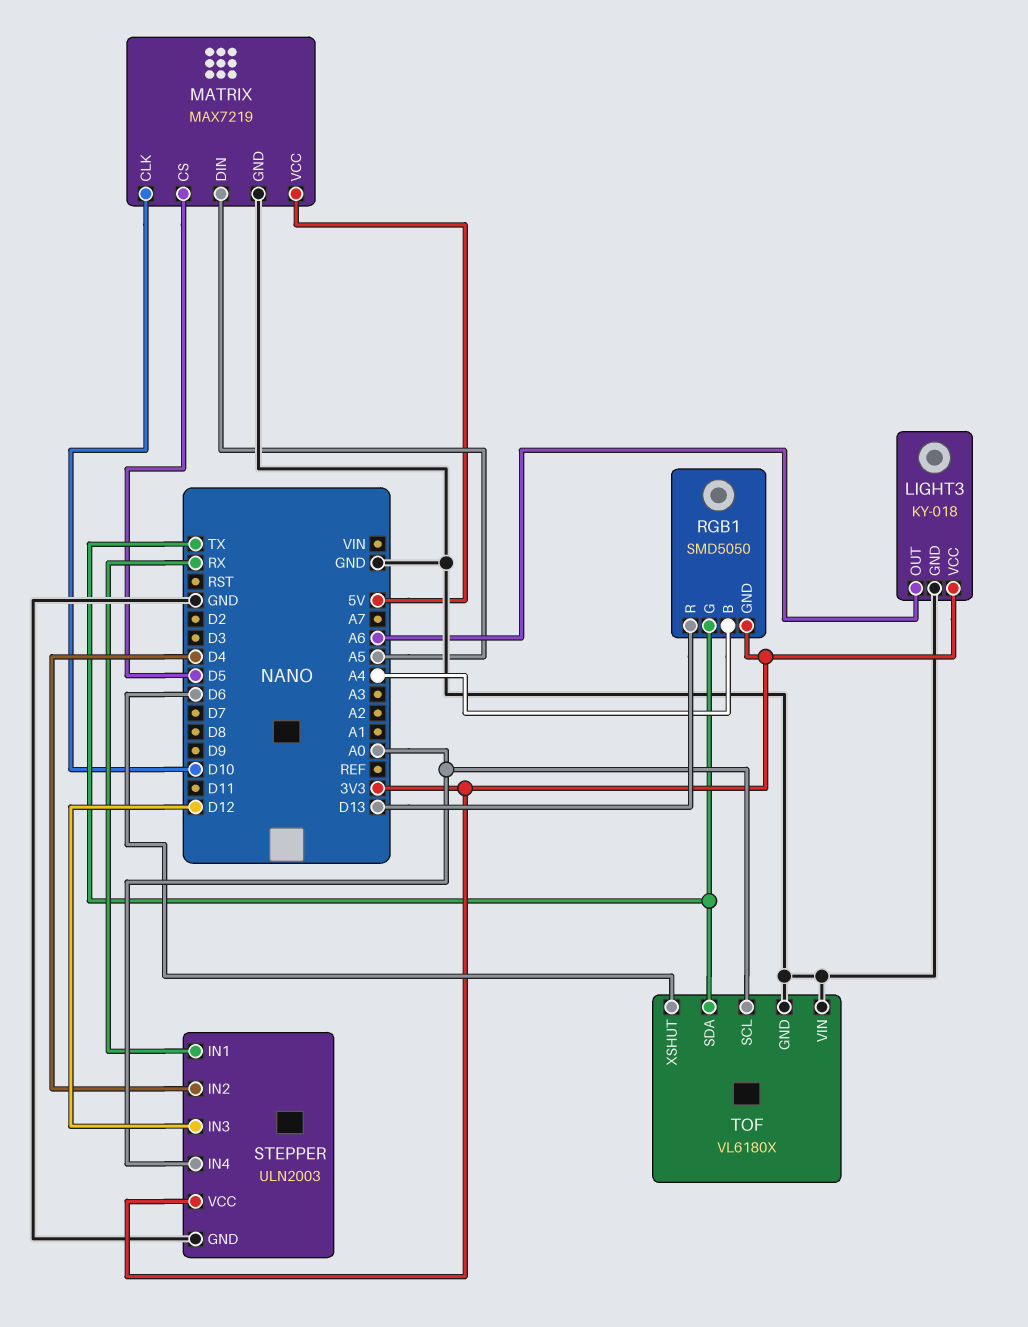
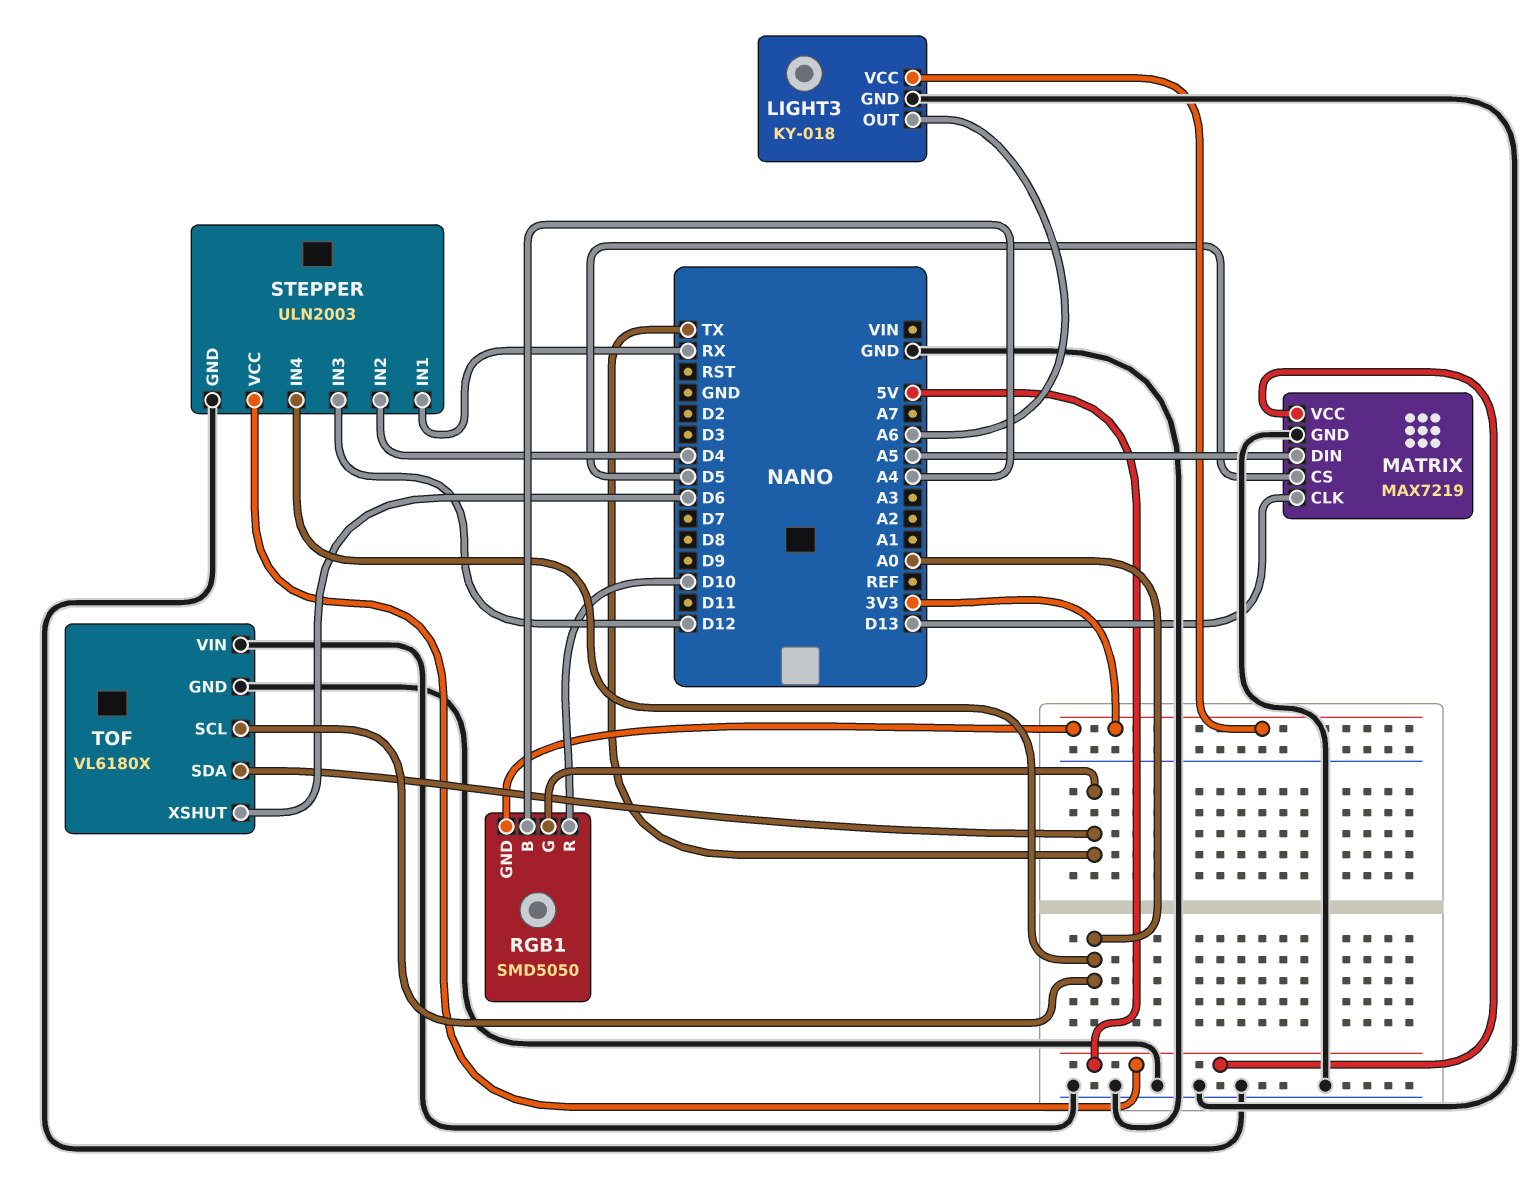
MATRIX pin CLK: D10 -> D13
RGB1 pin R: D13 -> D10
STEPPER pin VCC: 3V3 -> 5V

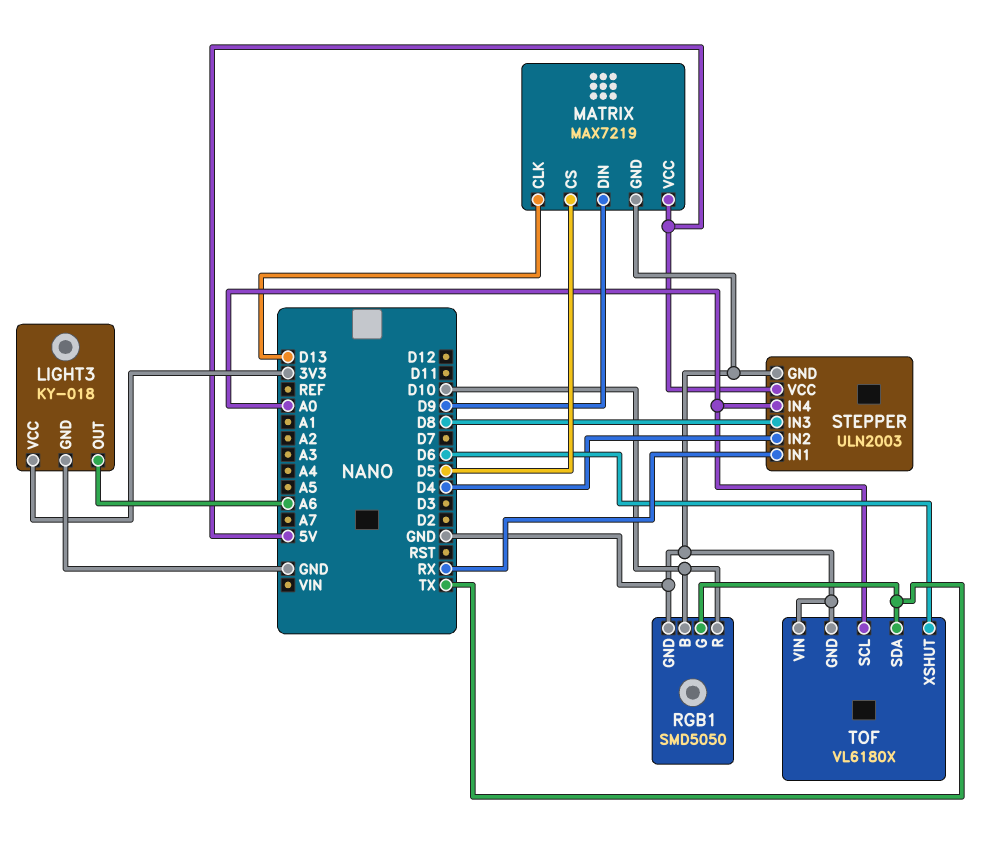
MATRIX pin DIN: A5 -> D9
RGB1 pin B: A4 -> D10
RGB1 pin GND: 3V3 -> GND
STEPPER pin IN3: D12 -> D8

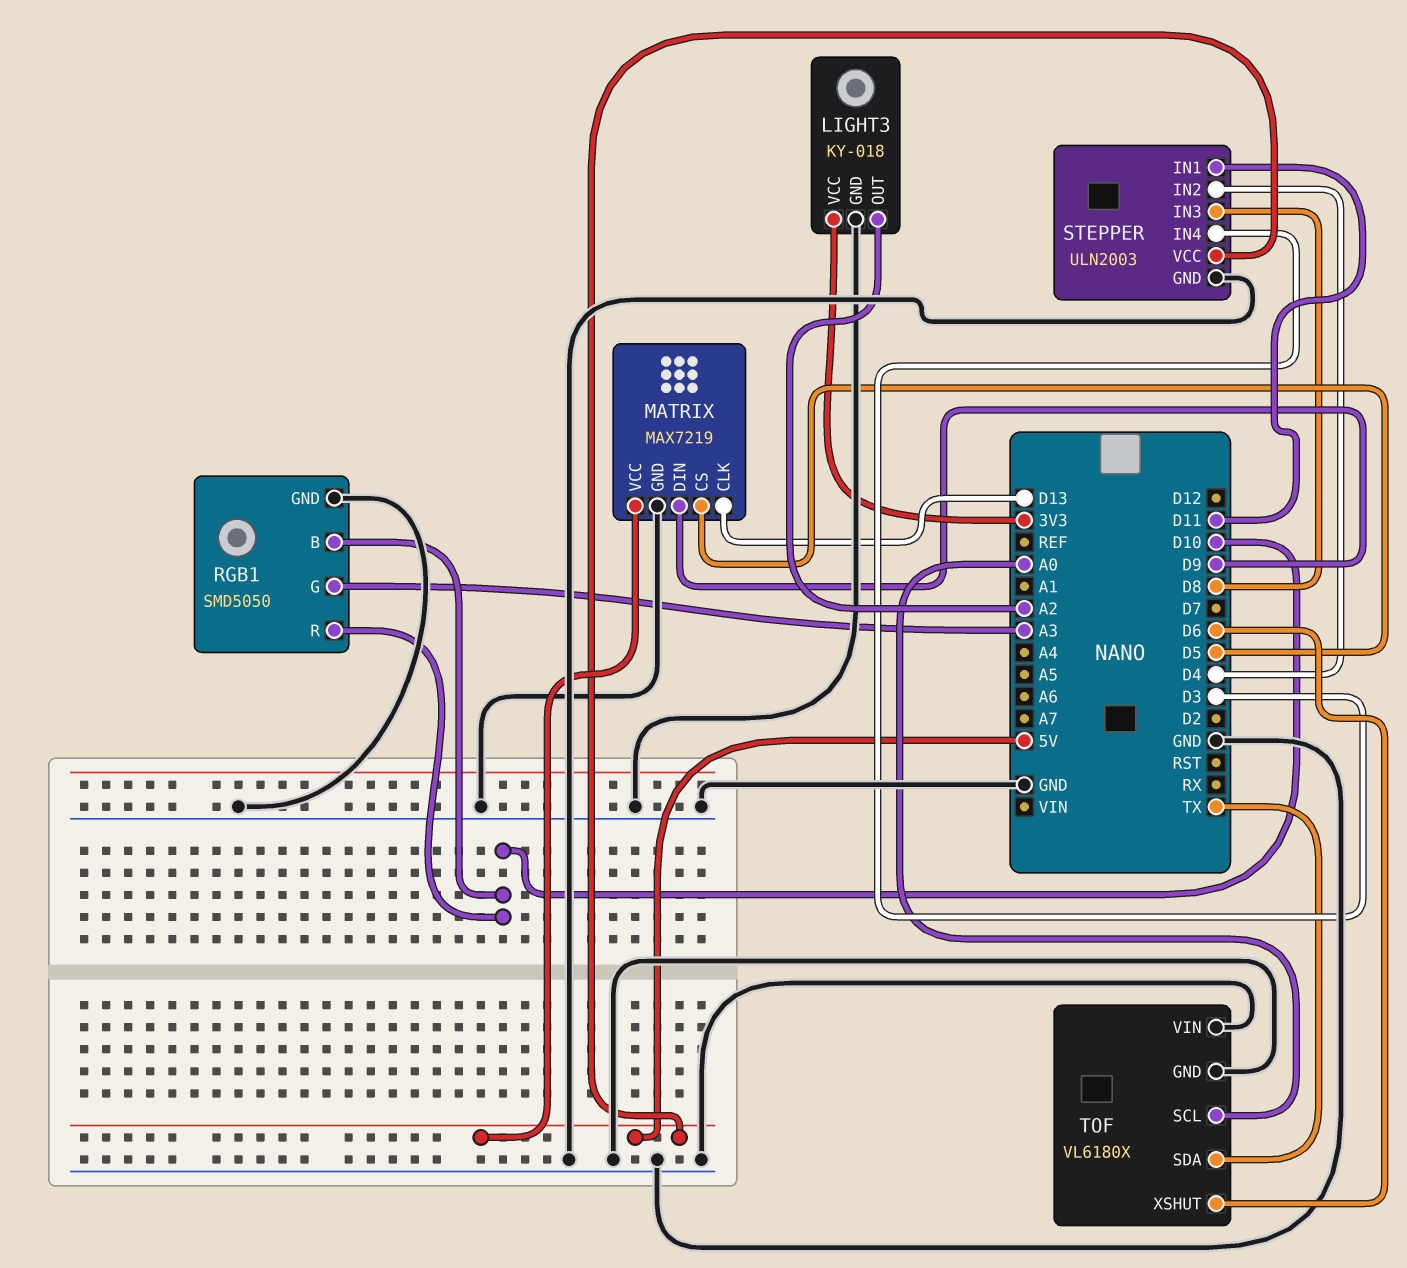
LIGHT3 pin OUT: A6 -> A2
RGB1 pin G: TX -> A3
STEPPER pin IN1: RX -> D11
STEPPER pin IN4: A0 -> D3

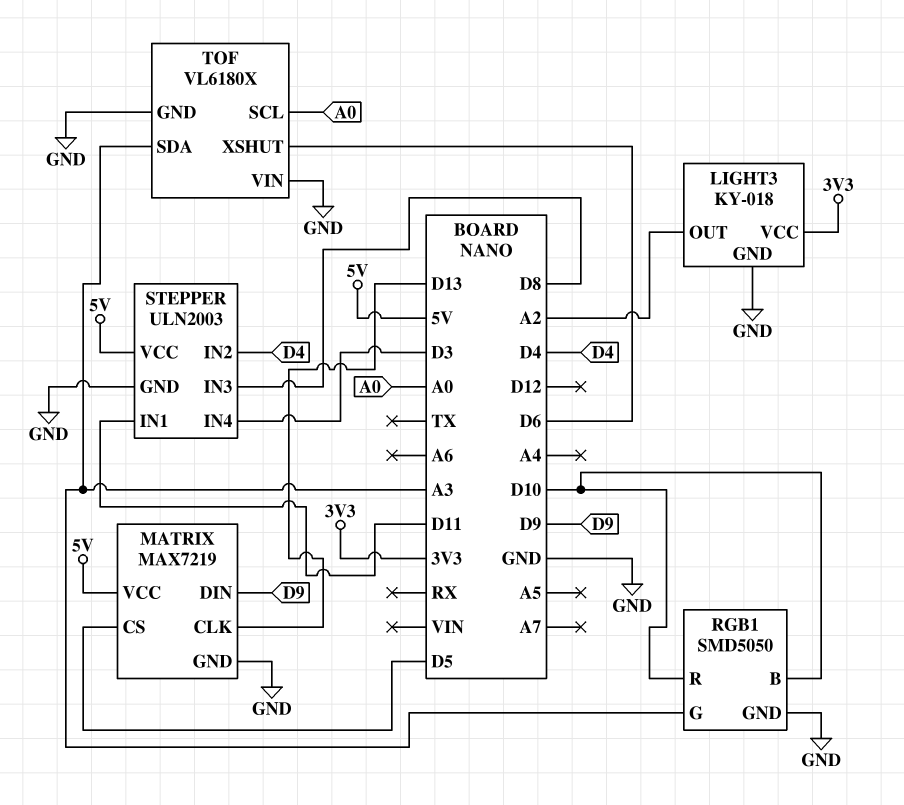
TOF pin SDA: TX -> A3

